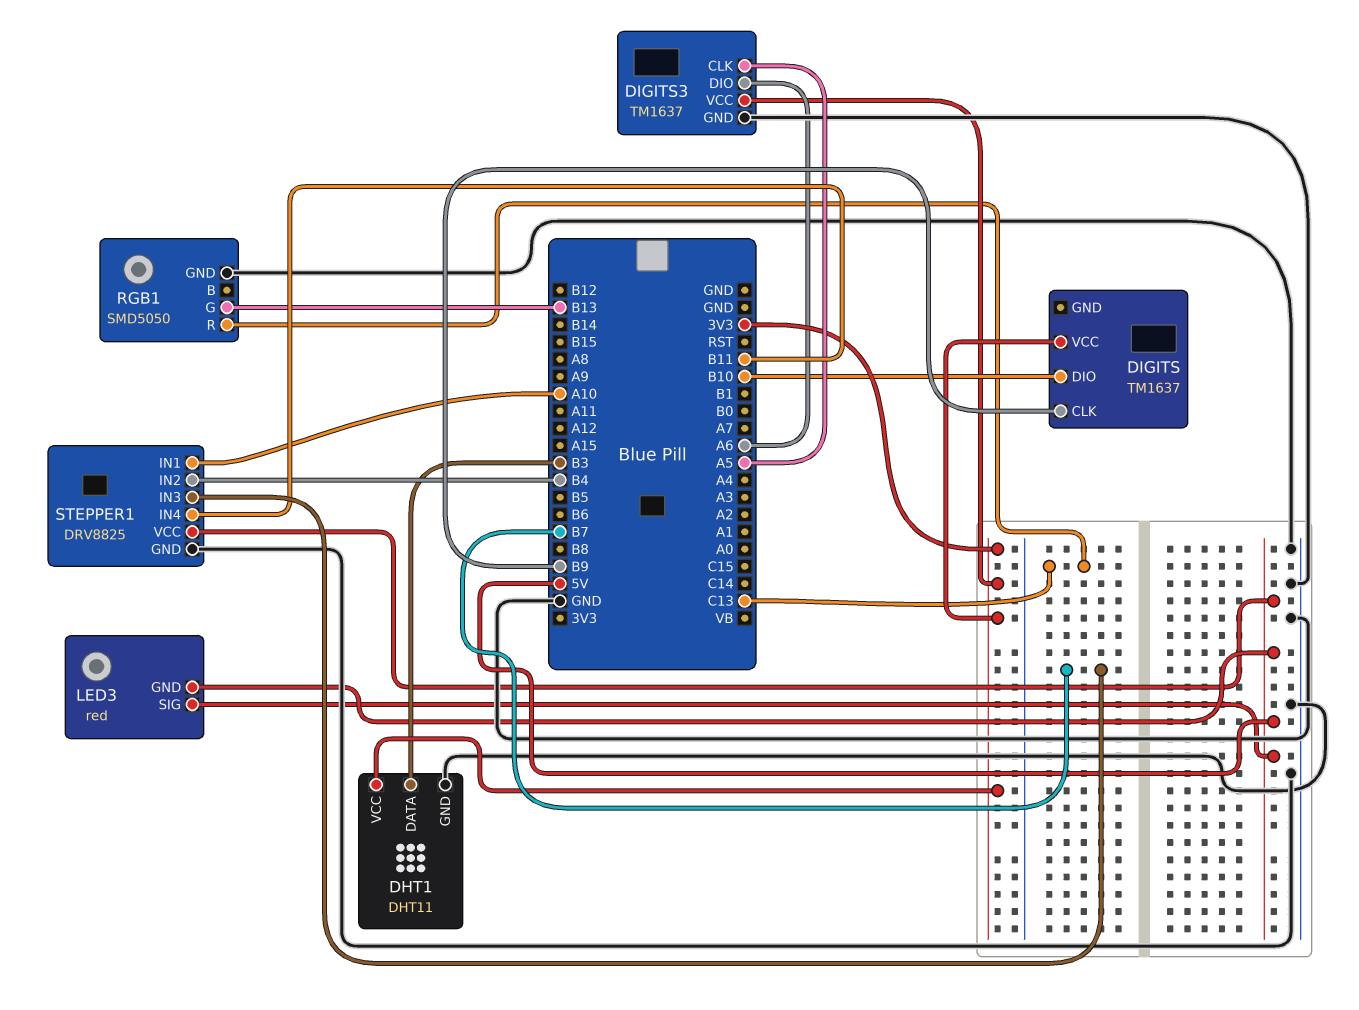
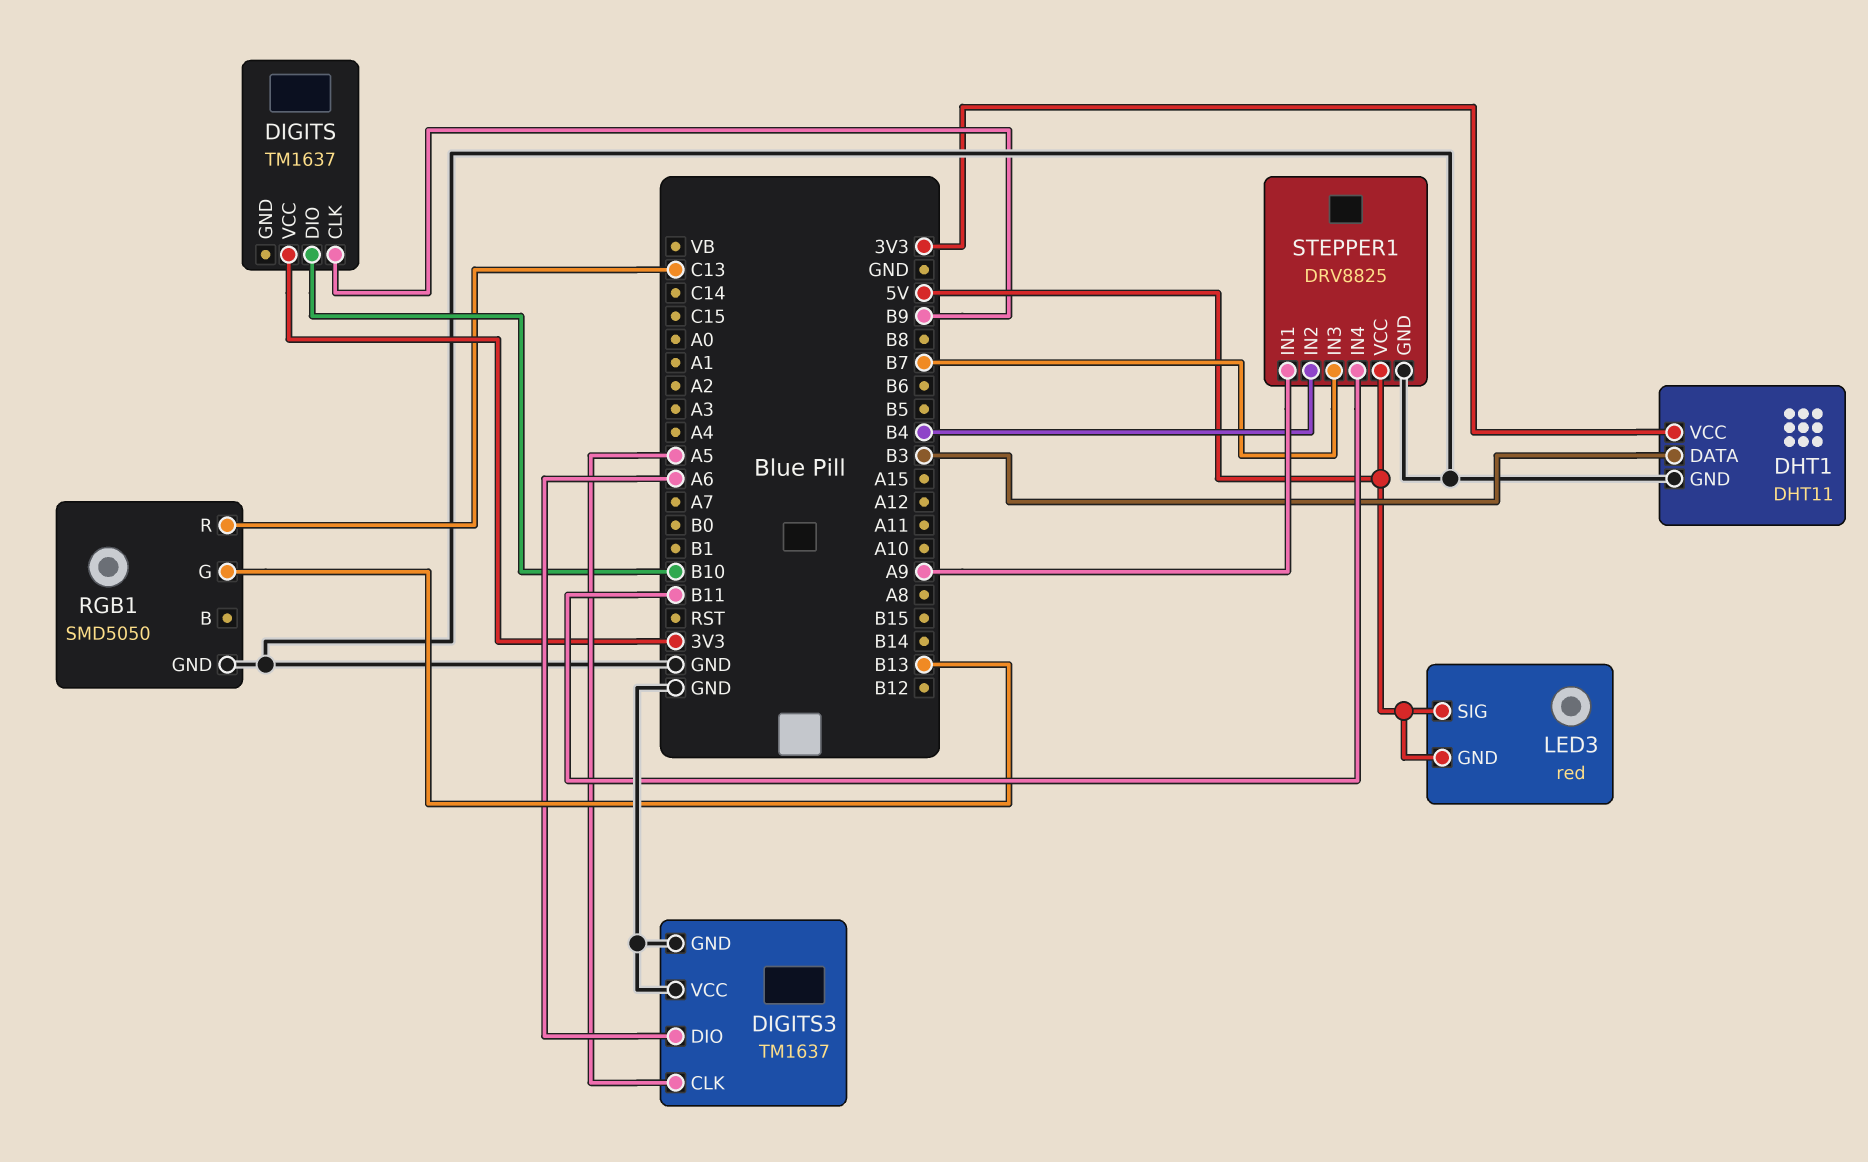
DIGITS3 pin VCC: 3V3 -> GND
STEPPER1 pin IN1: A10 -> A9

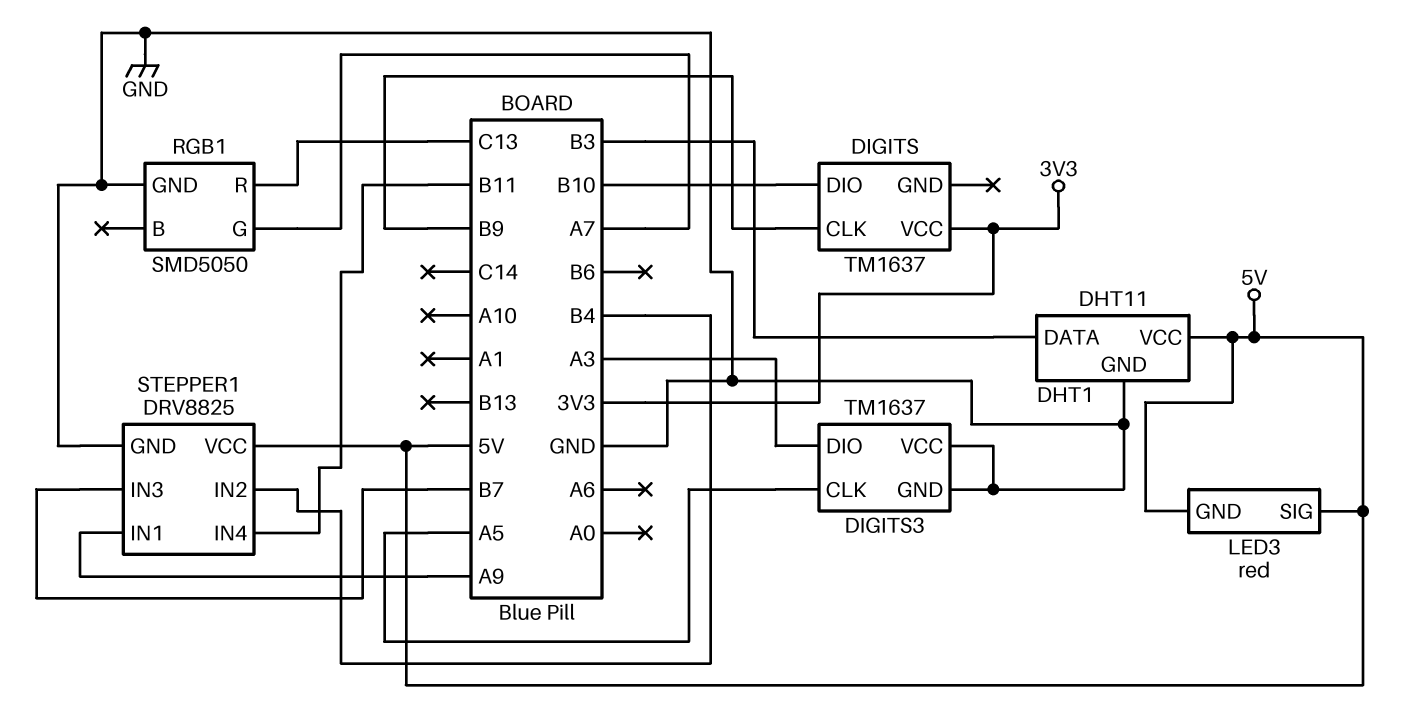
DHT1 pin VCC: 3V3 -> 5V
DIGITS3 pin DIO: A6 -> A3
RGB1 pin G: B13 -> A7

